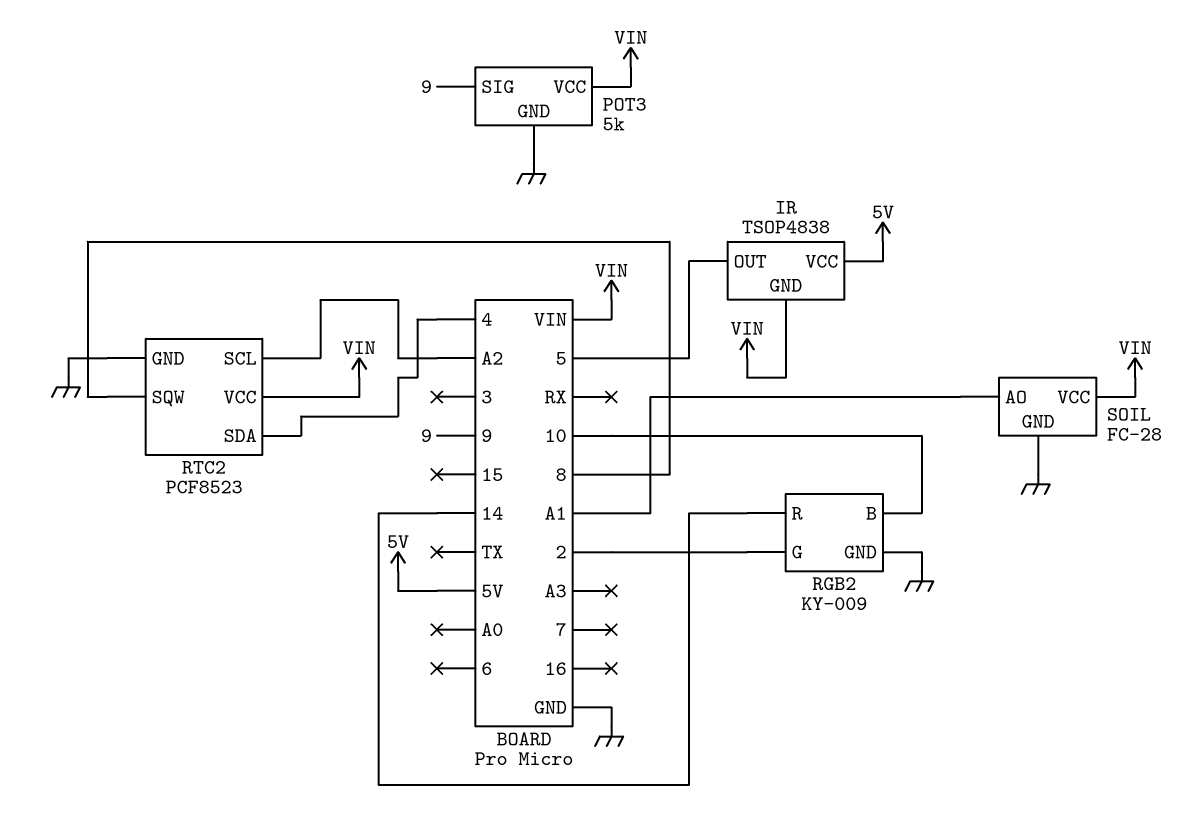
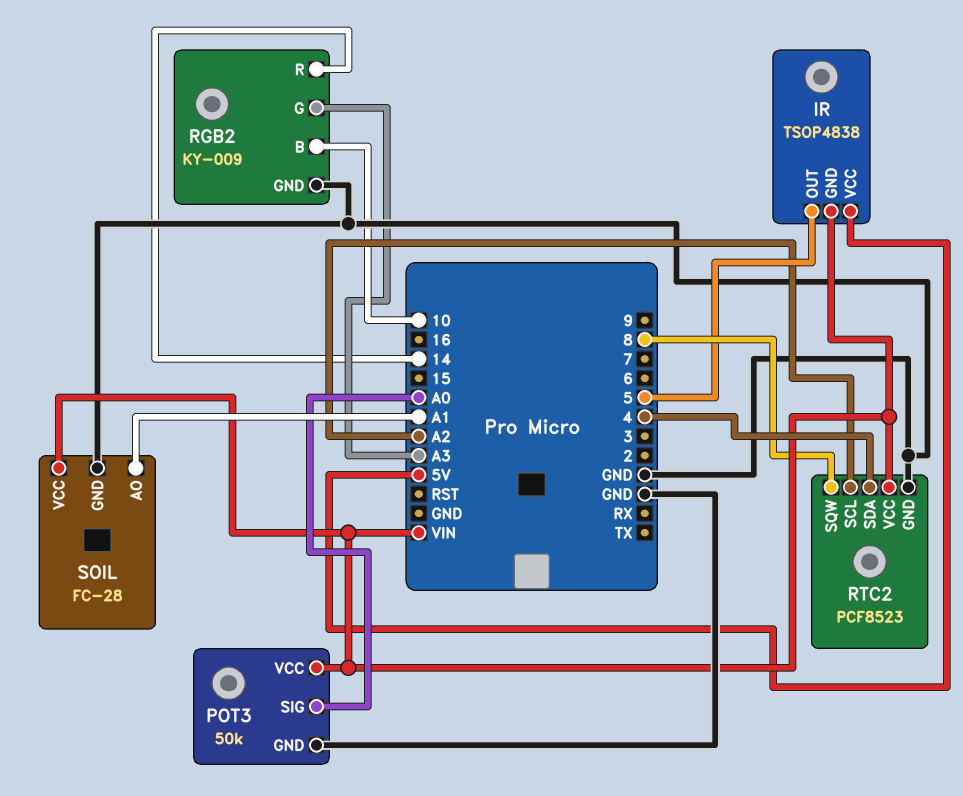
POT3: 5k -> 50k
POT3 pin SIG: 9 -> A0
RGB2 pin G: 2 -> A3

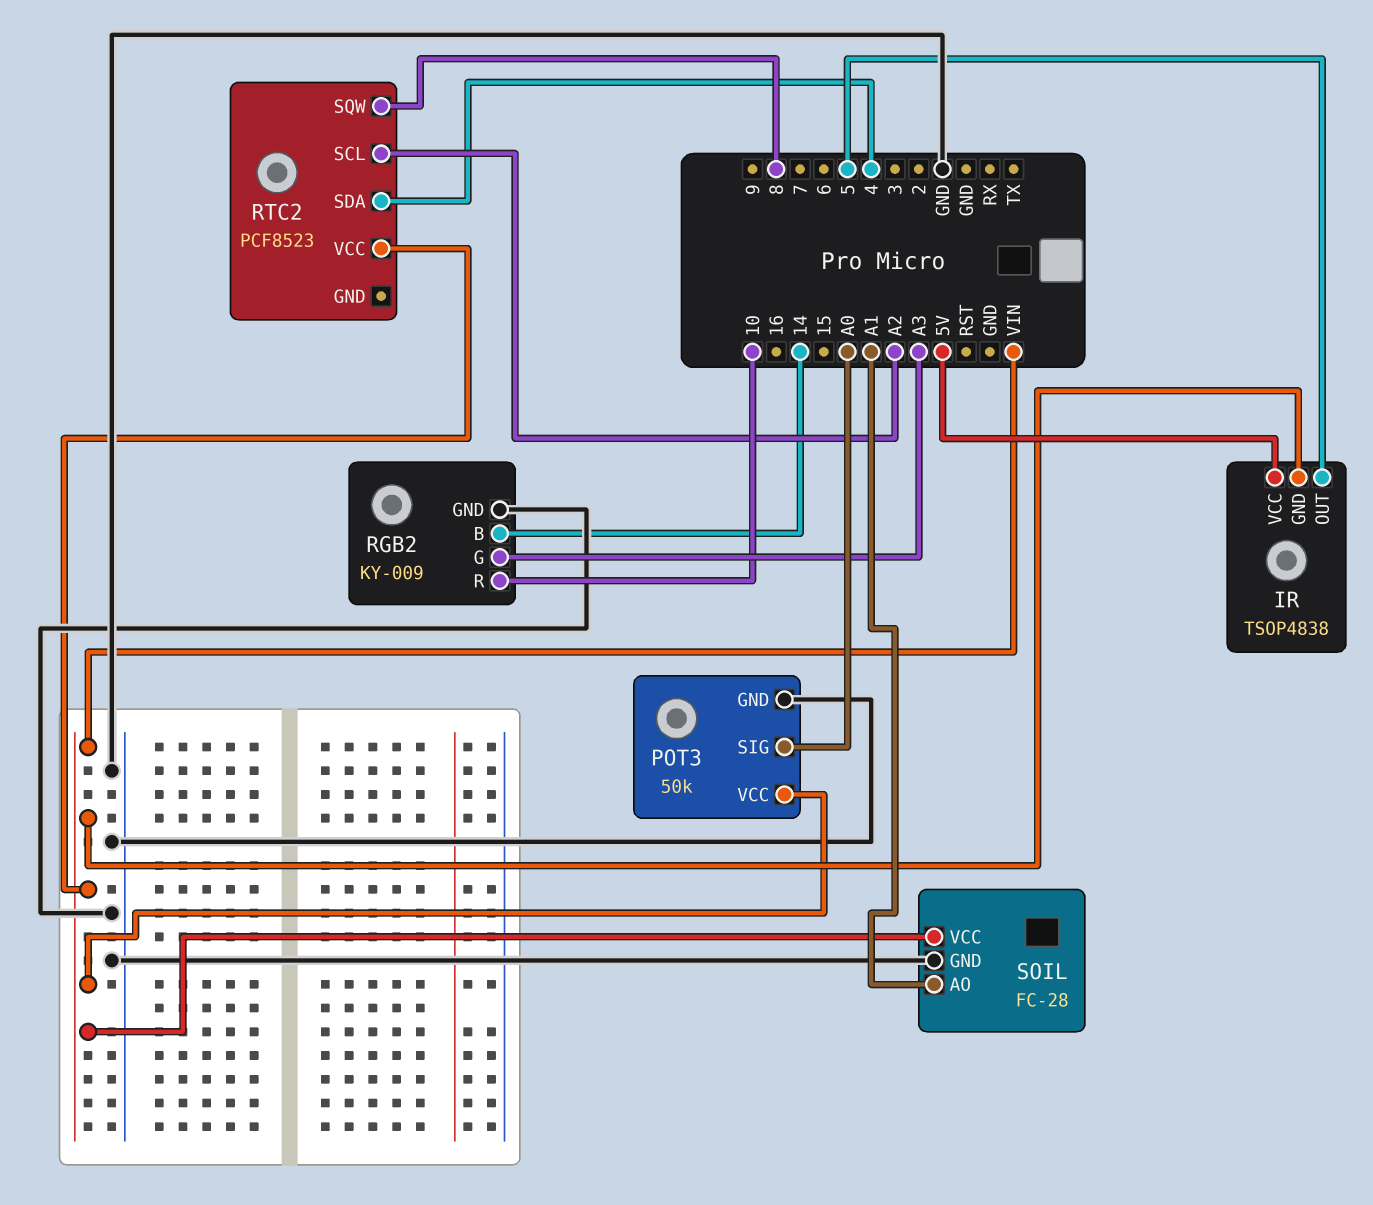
RGB2 pin B: 10 -> 14
RGB2 pin R: 14 -> 10
RTC2 pin GND: GND -> none

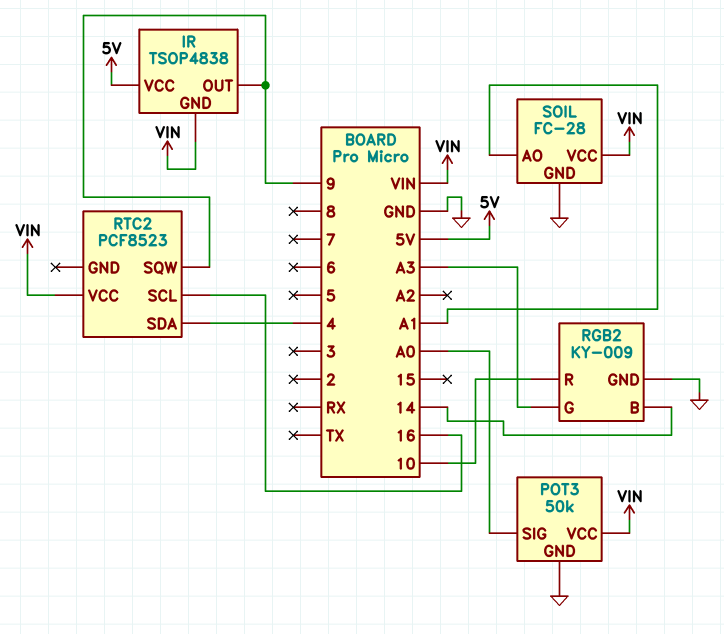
IR pin OUT: 5 -> 9
RTC2 pin SCL: A2 -> 16
RTC2 pin SQW: 8 -> 9

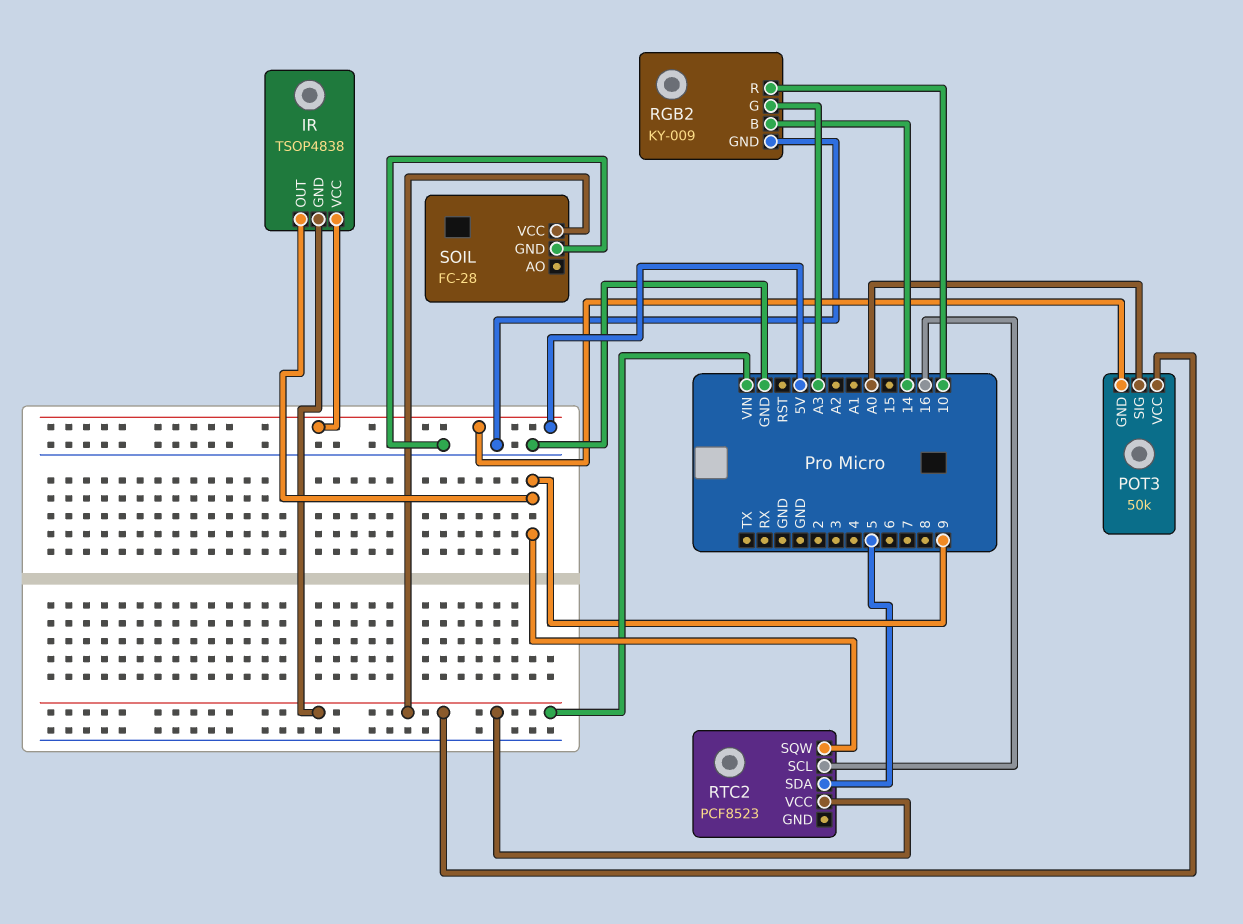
POT3 pin GND: GND -> 5V
RTC2 pin SDA: 4 -> 5
SOIL pin AO: A1 -> none

